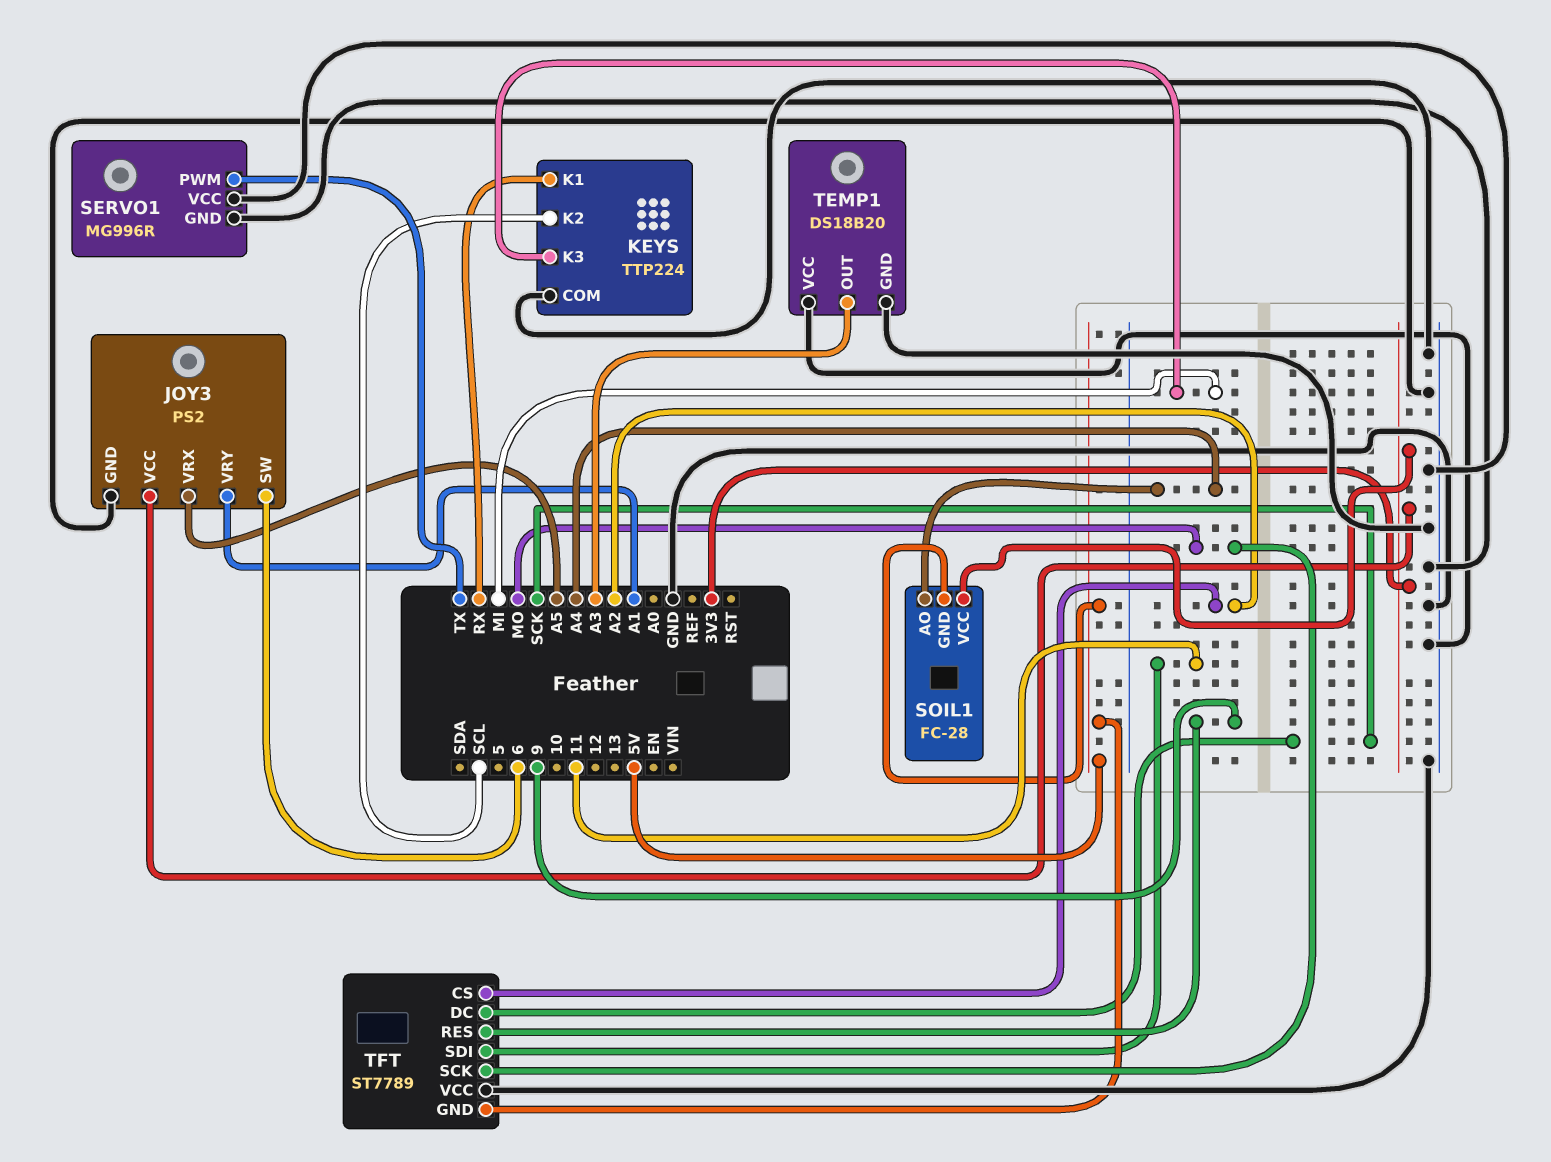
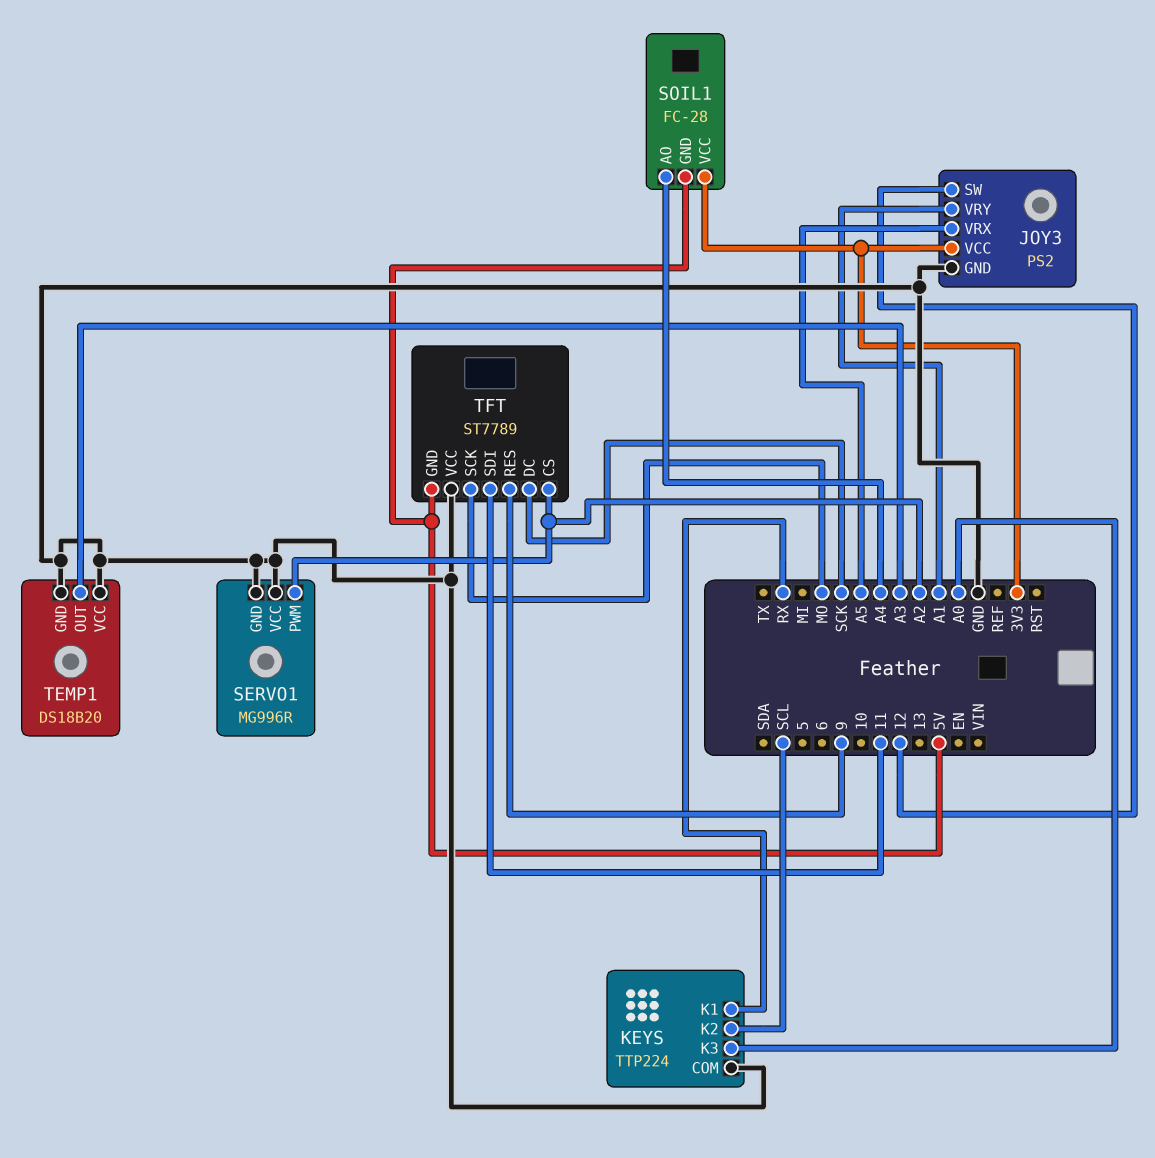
JOY3 pin SW: 6 -> 12
KEYS pin K3: MI -> A0
SERVO1 pin PWM: TX -> A2

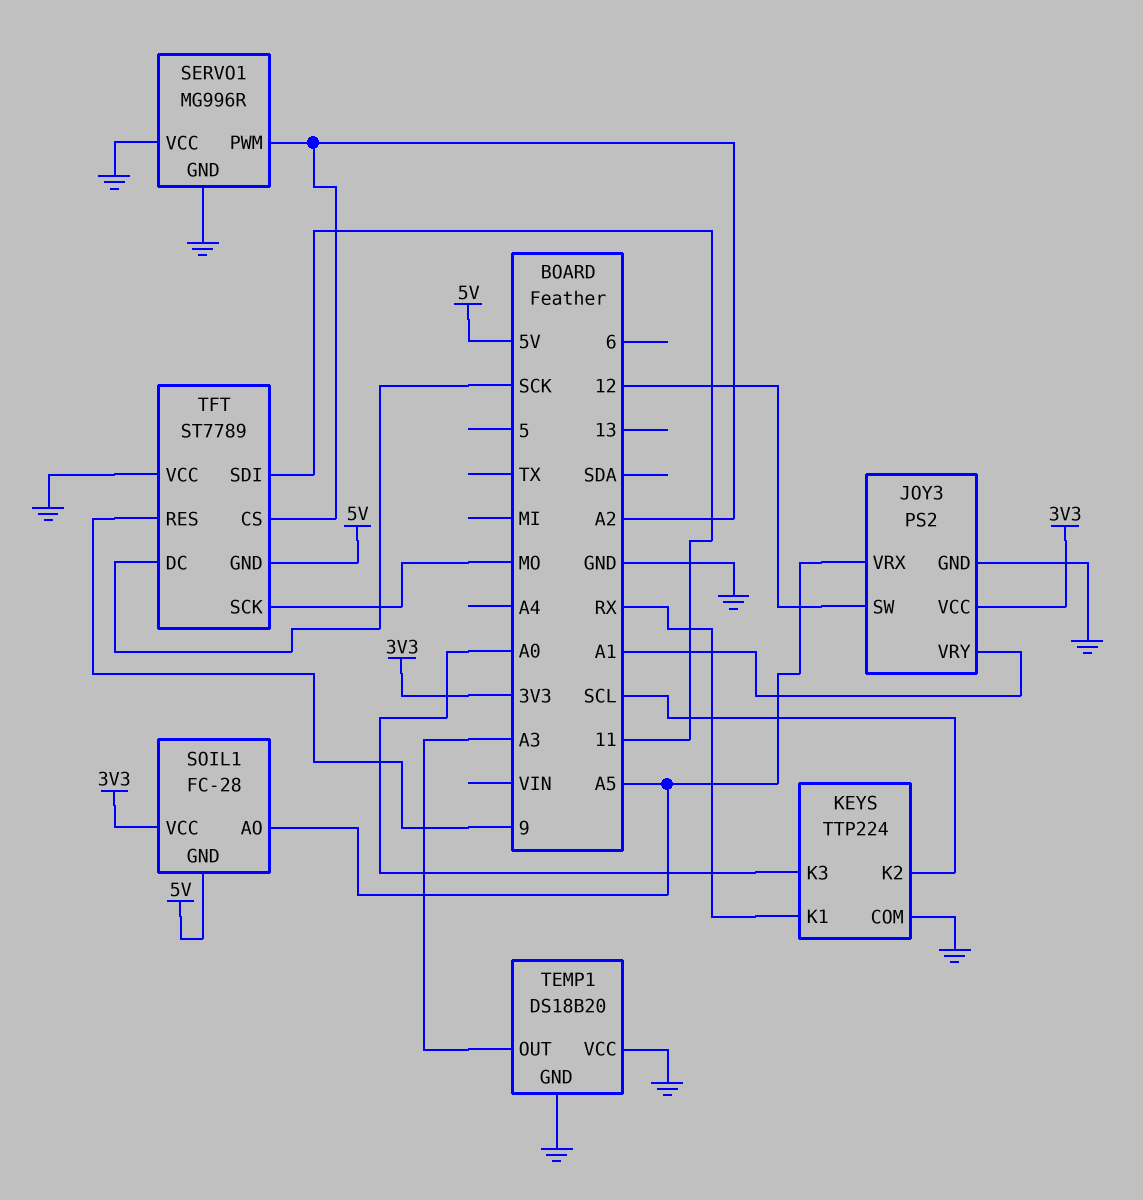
SOIL1 pin AO: A4 -> A5

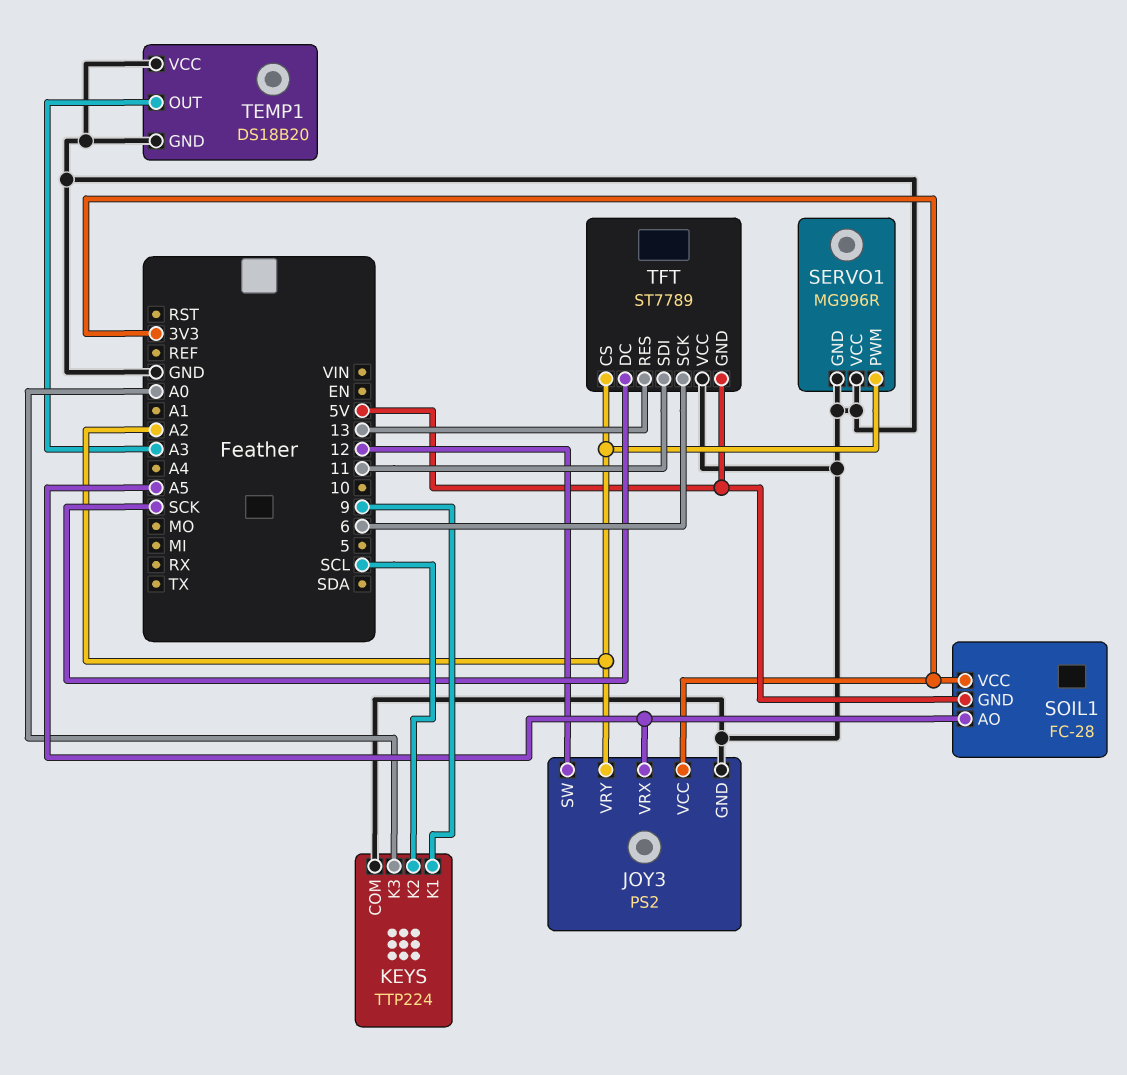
JOY3 pin VRY: A1 -> A2
KEYS pin K1: RX -> 9
TFT pin RES: 9 -> 13
TFT pin SCK: MO -> 6

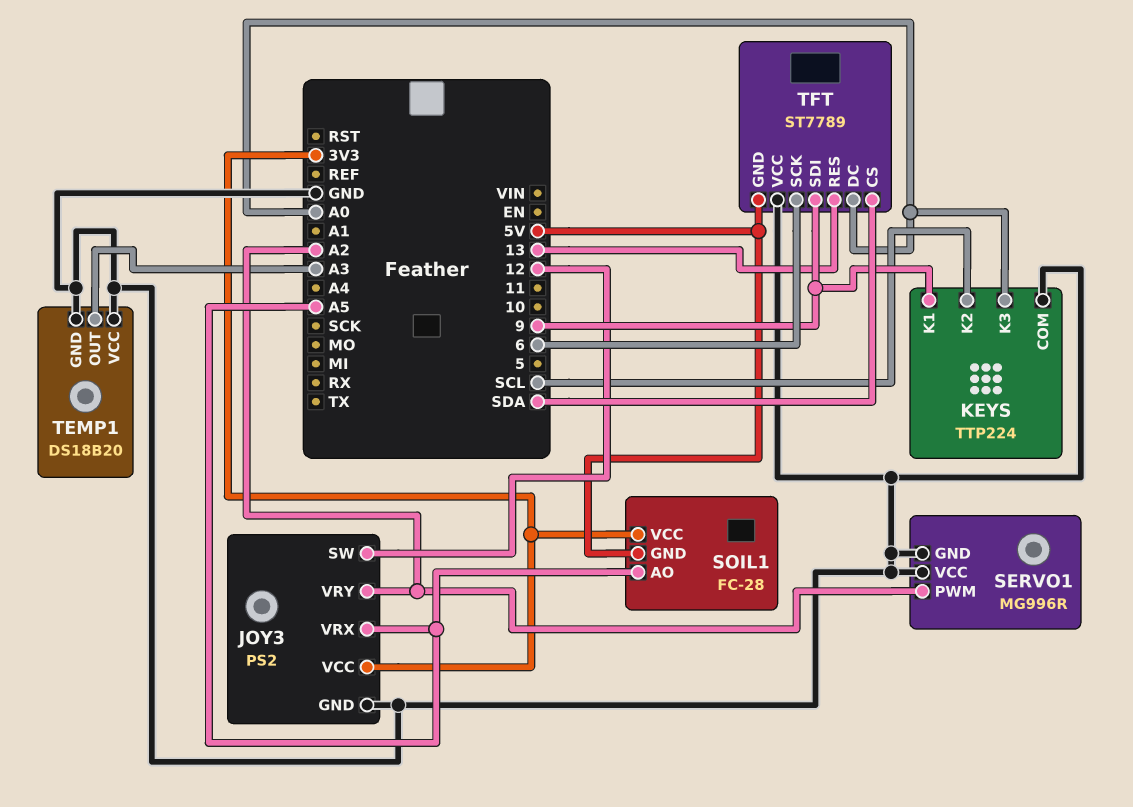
TFT pin CS: A2 -> SDA
TFT pin DC: SCK -> A0
TFT pin SDI: 11 -> 9

